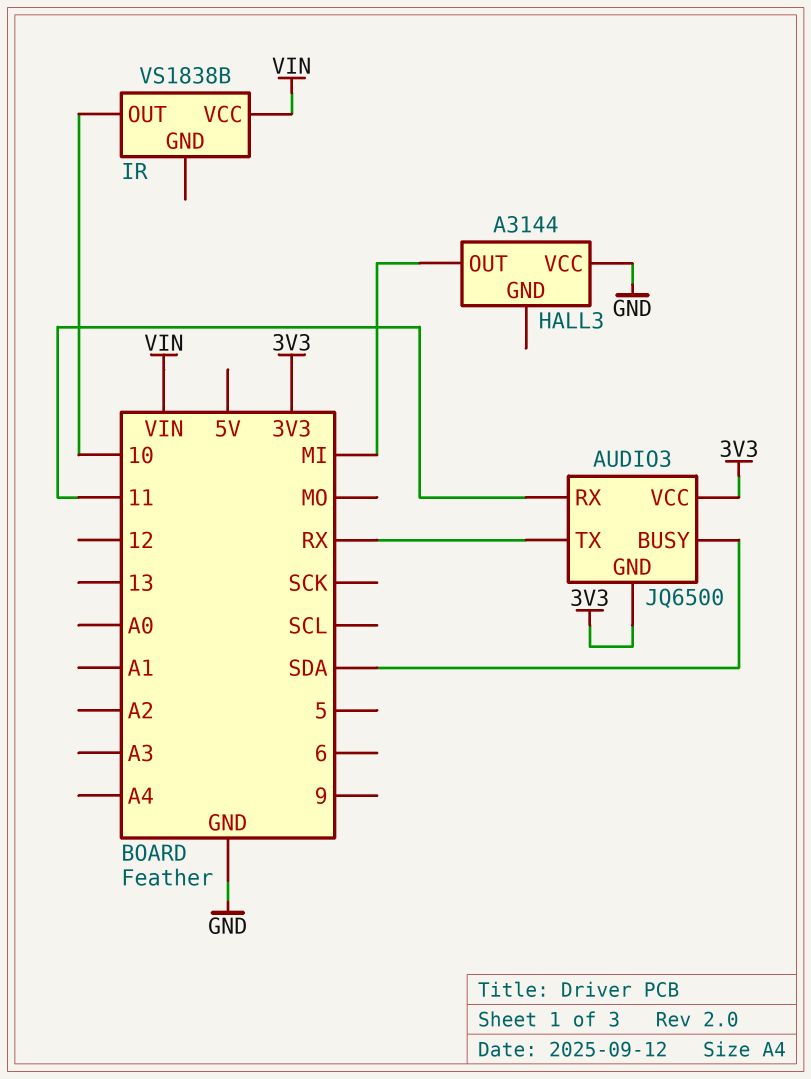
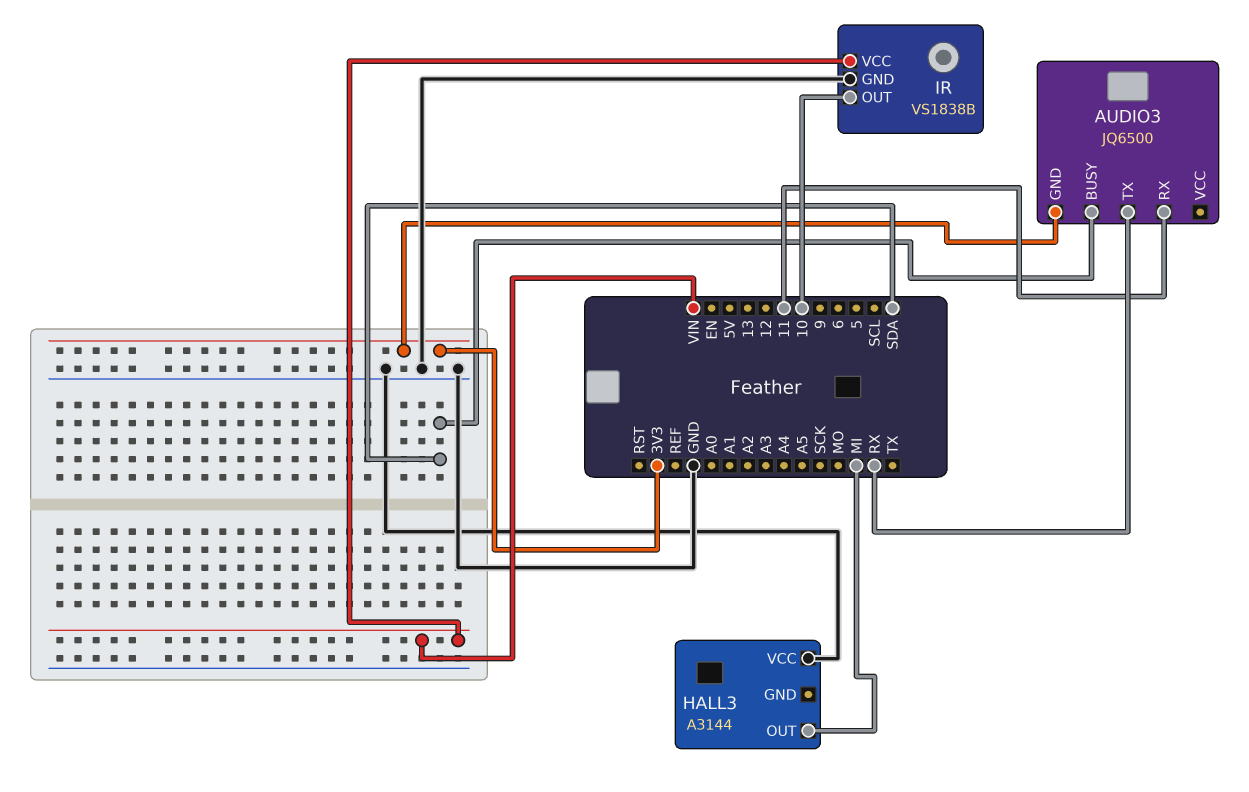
AUDIO3 pin VCC: 3V3 -> none
IR pin GND: none -> GND

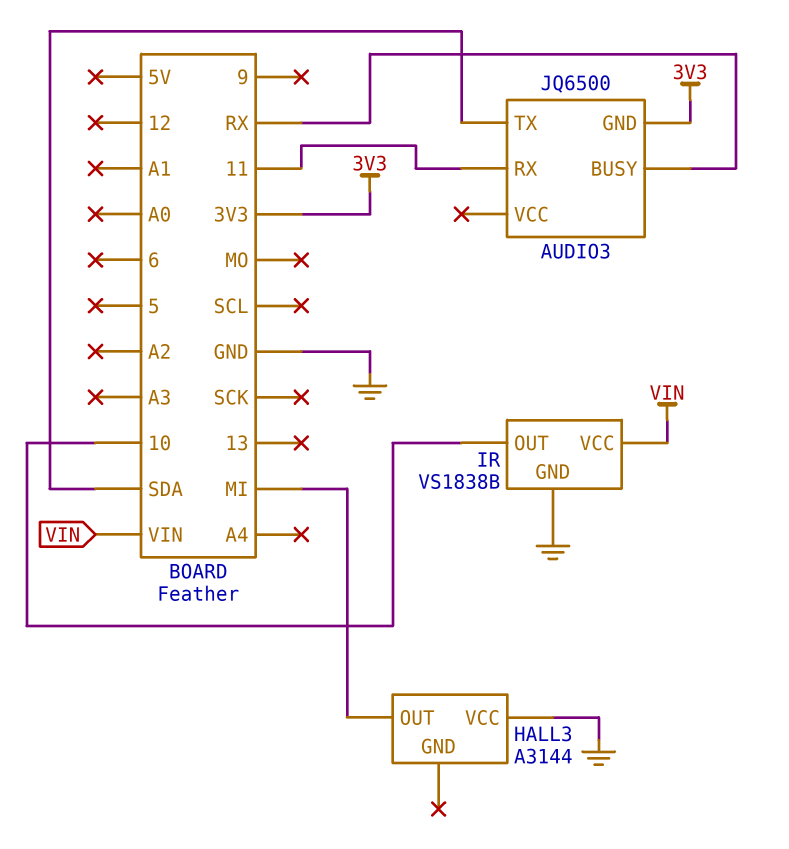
AUDIO3 pin BUSY: SDA -> RX
AUDIO3 pin TX: RX -> SDA

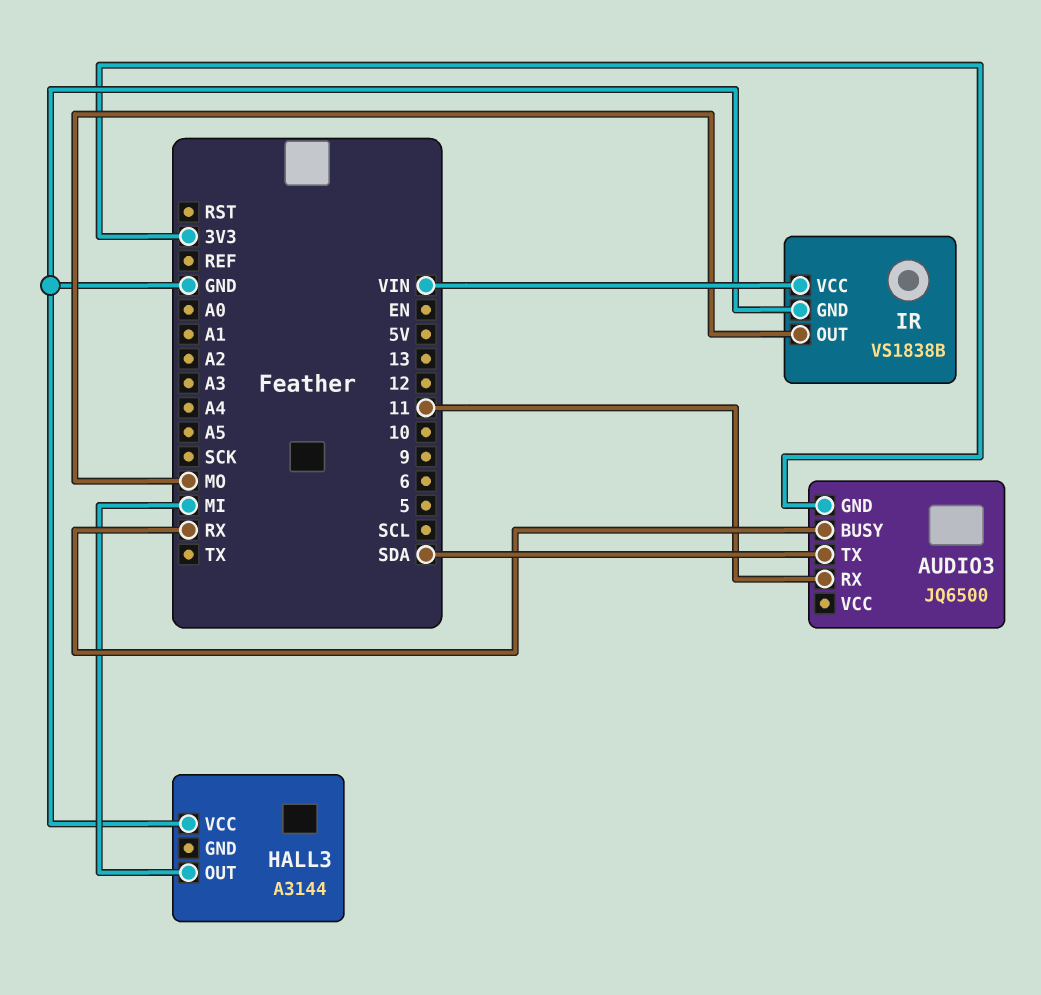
IR pin OUT: 10 -> MO

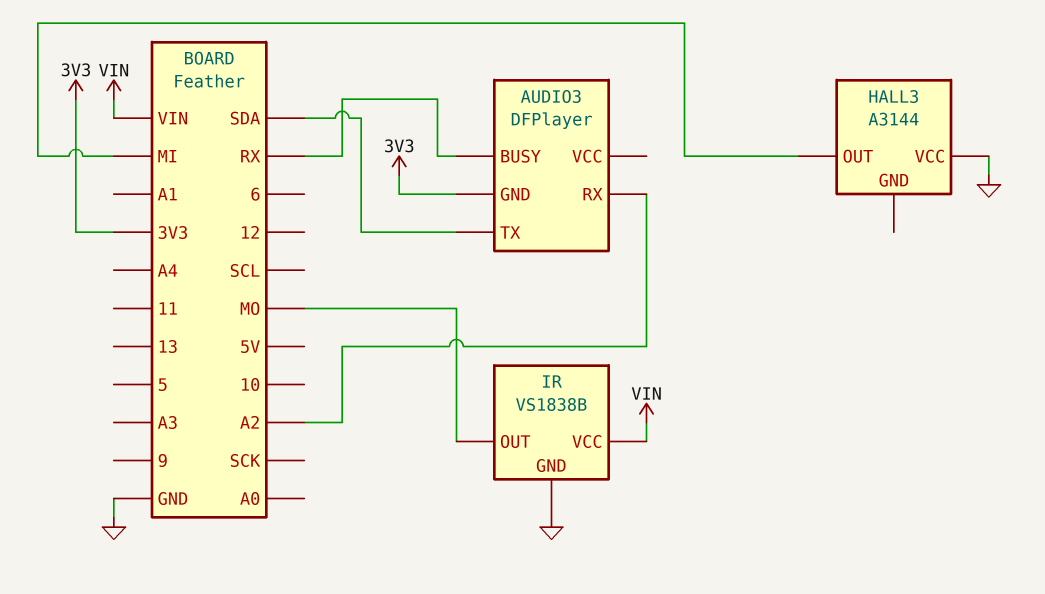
AUDIO3: JQ6500 -> DFPlayer
AUDIO3 pin RX: 11 -> A2

